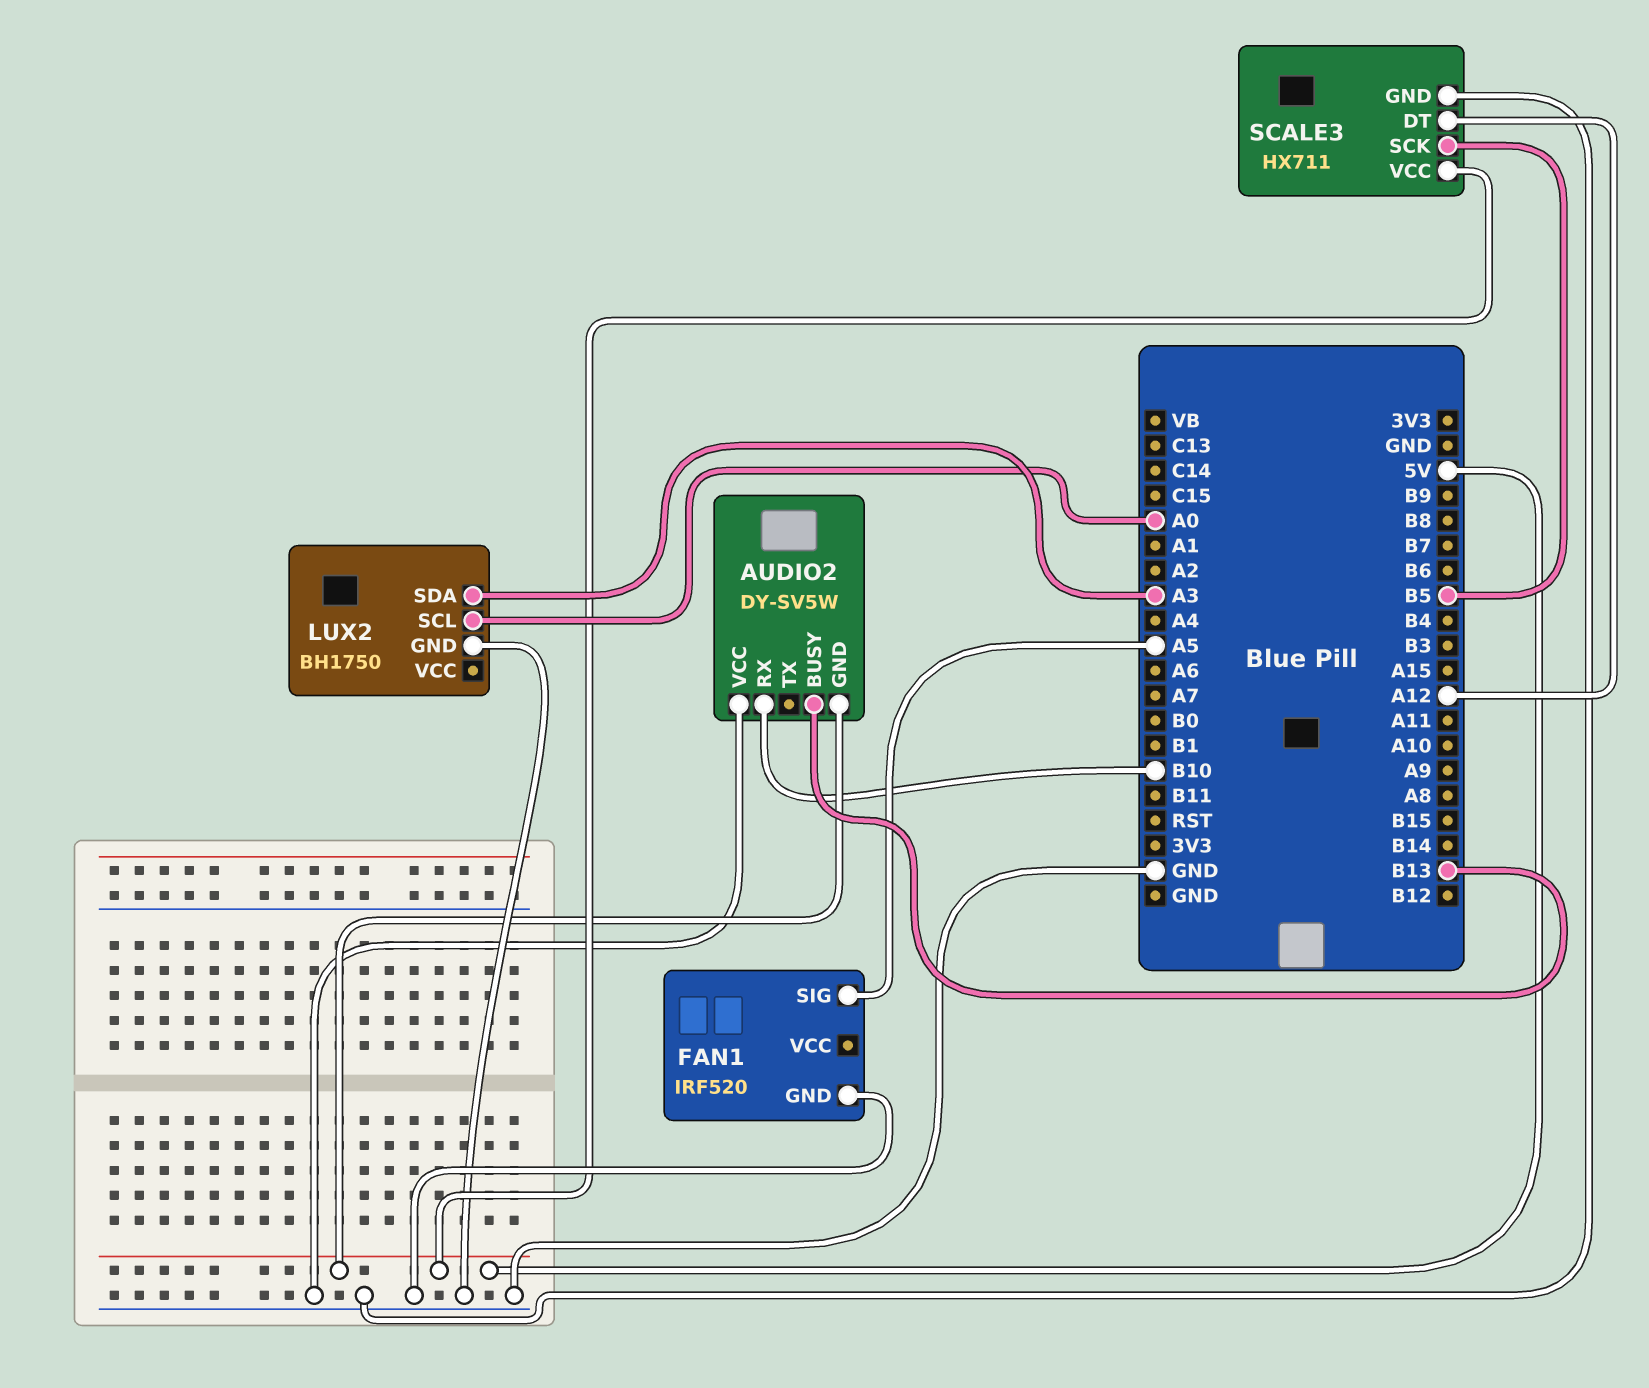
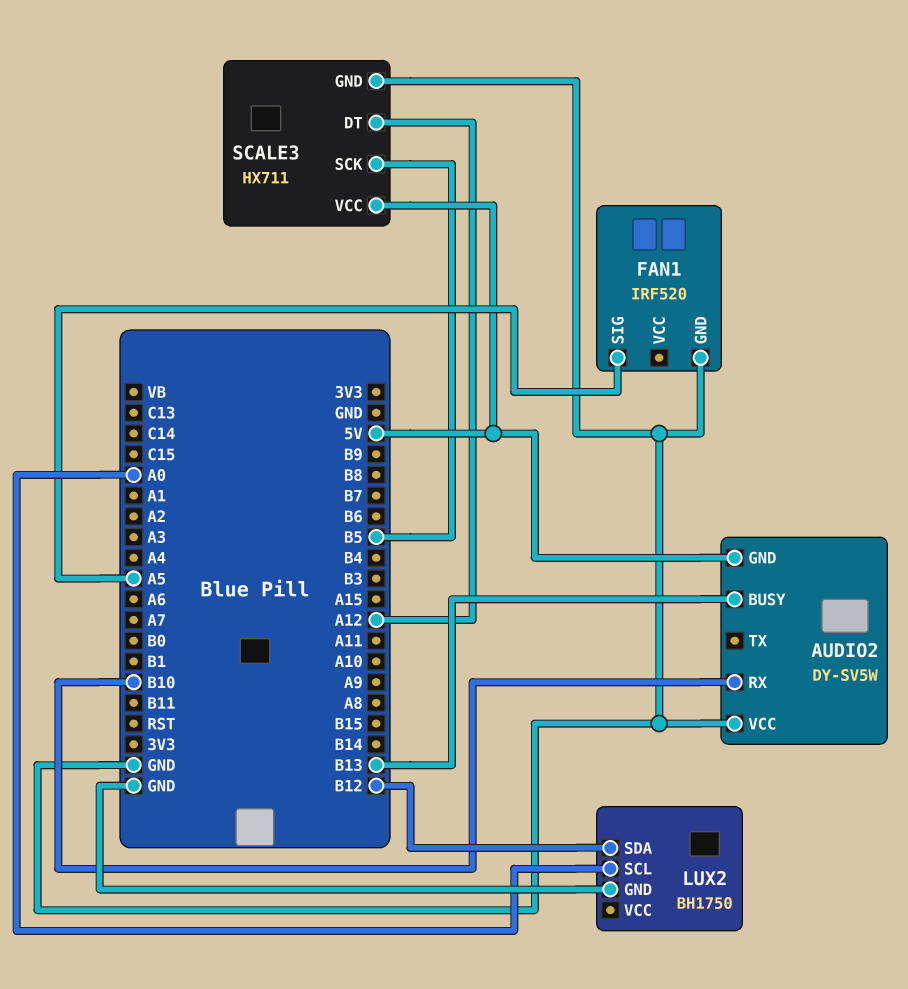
LUX2 pin SDA: A3 -> B12

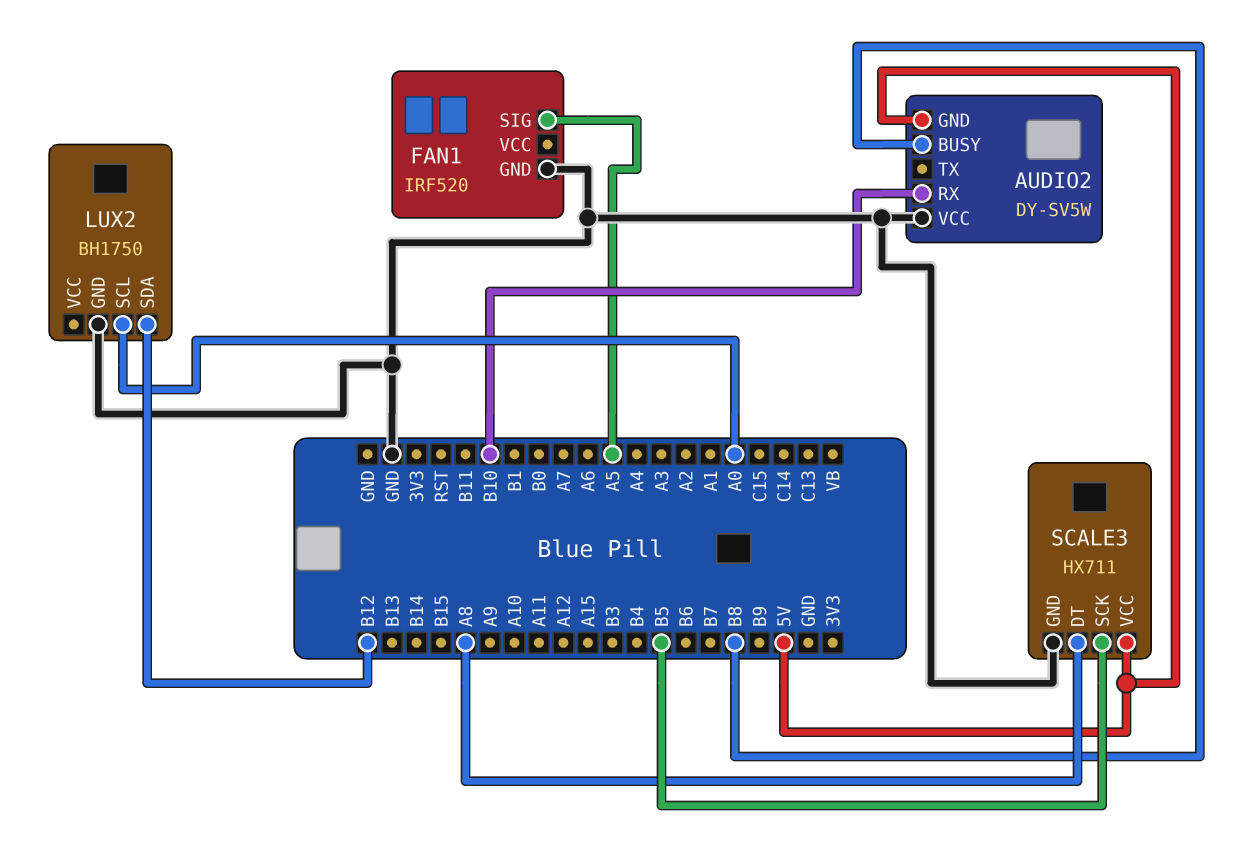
AUDIO2 pin BUSY: B13 -> B8
SCALE3 pin DT: A12 -> A8

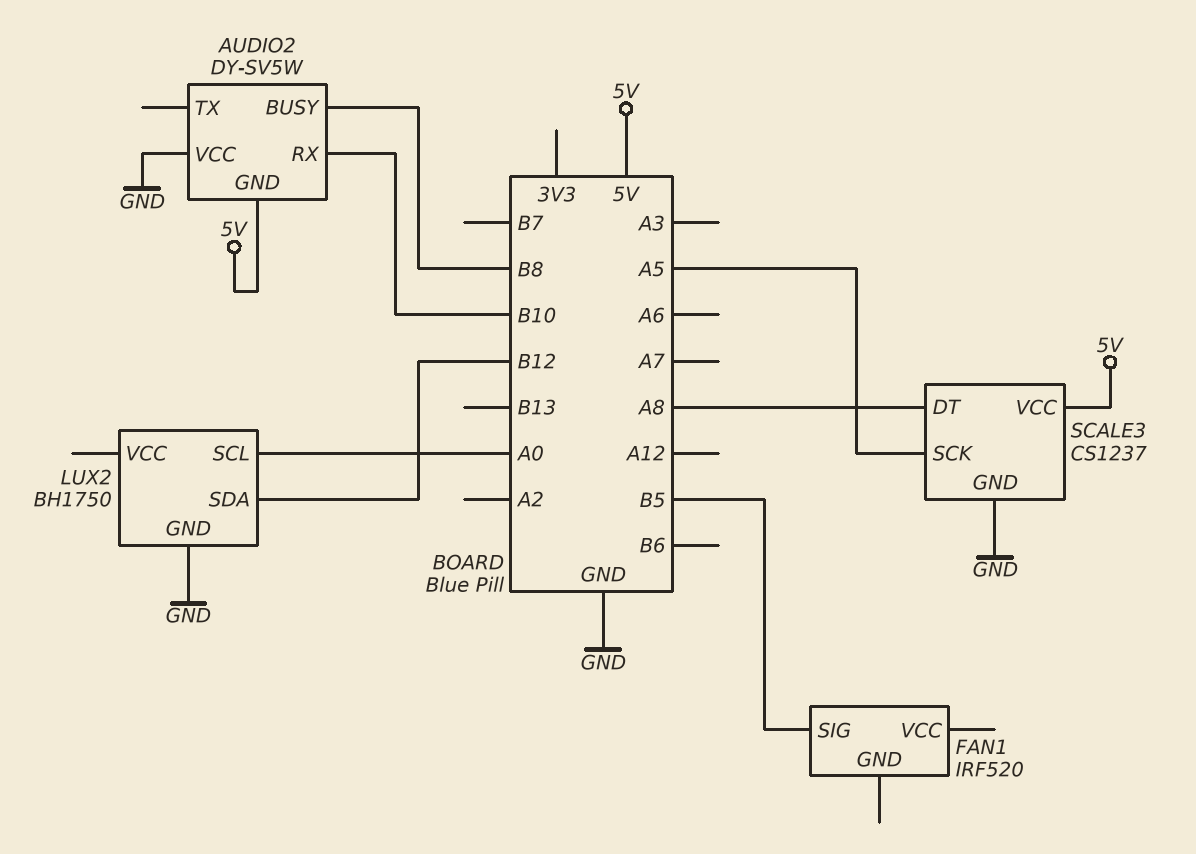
FAN1 pin GND: GND -> none
FAN1 pin SIG: A5 -> B5
SCALE3: HX711 -> CS1237
SCALE3 pin SCK: B5 -> A5

